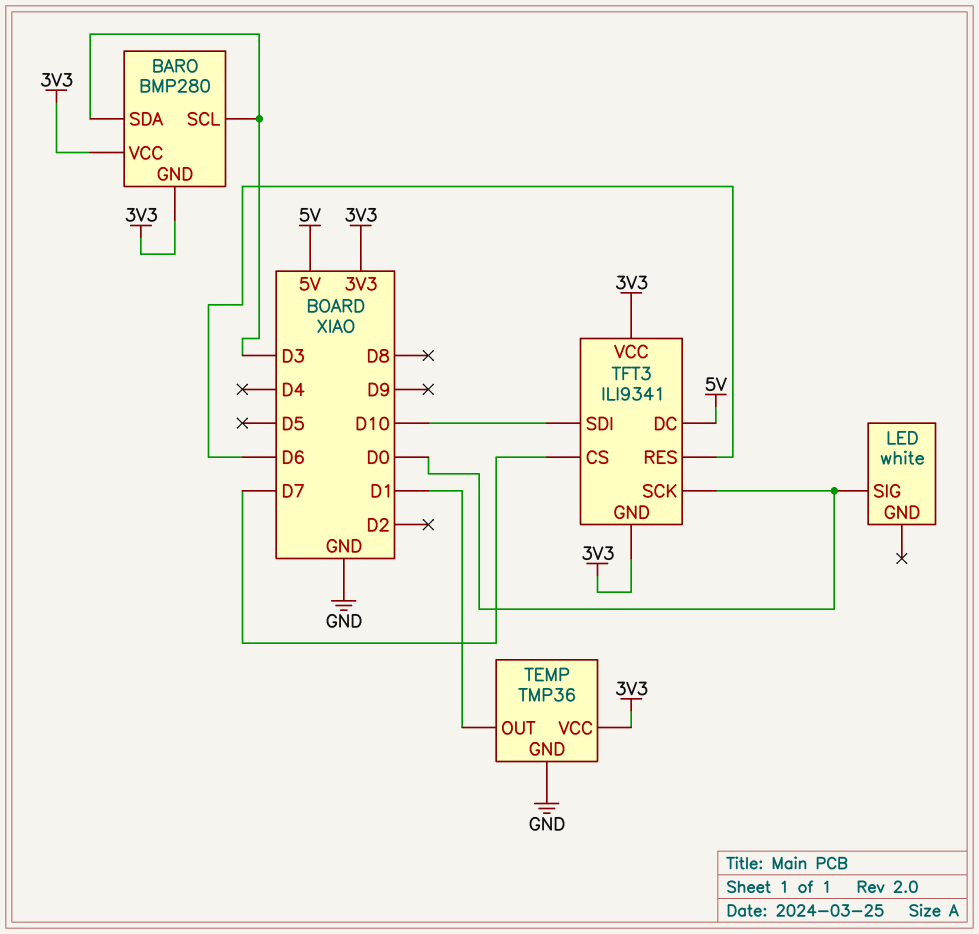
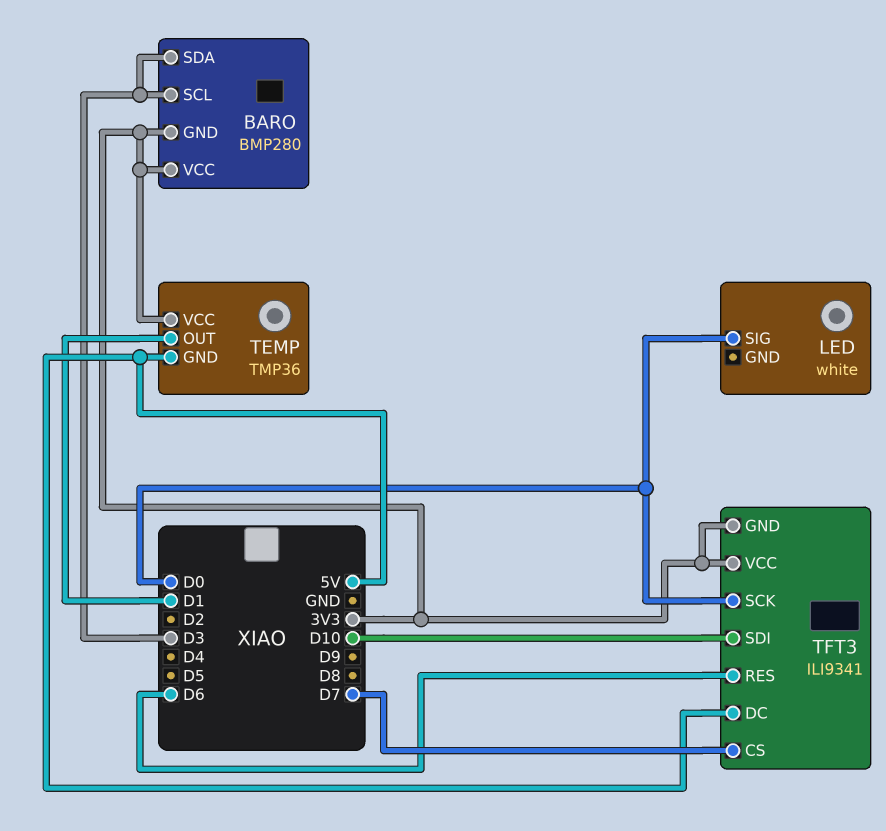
TEMP pin GND: GND -> 5V

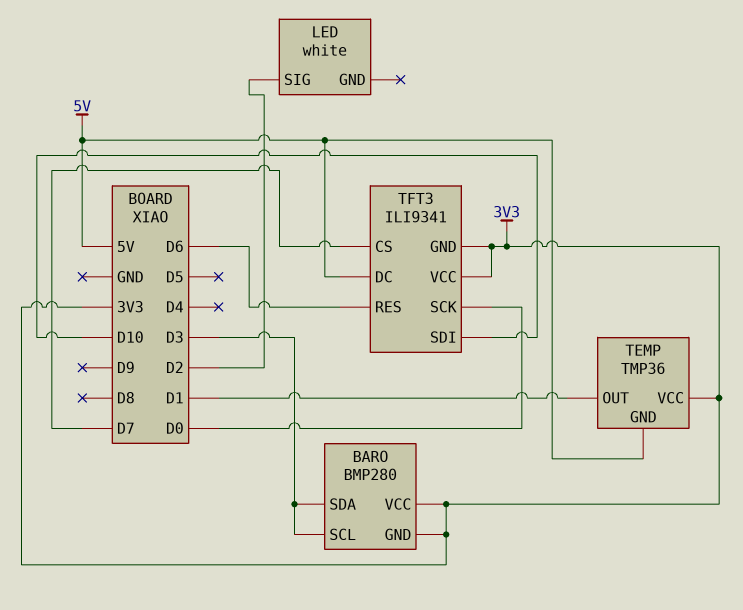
LED pin SIG: D0 -> D2

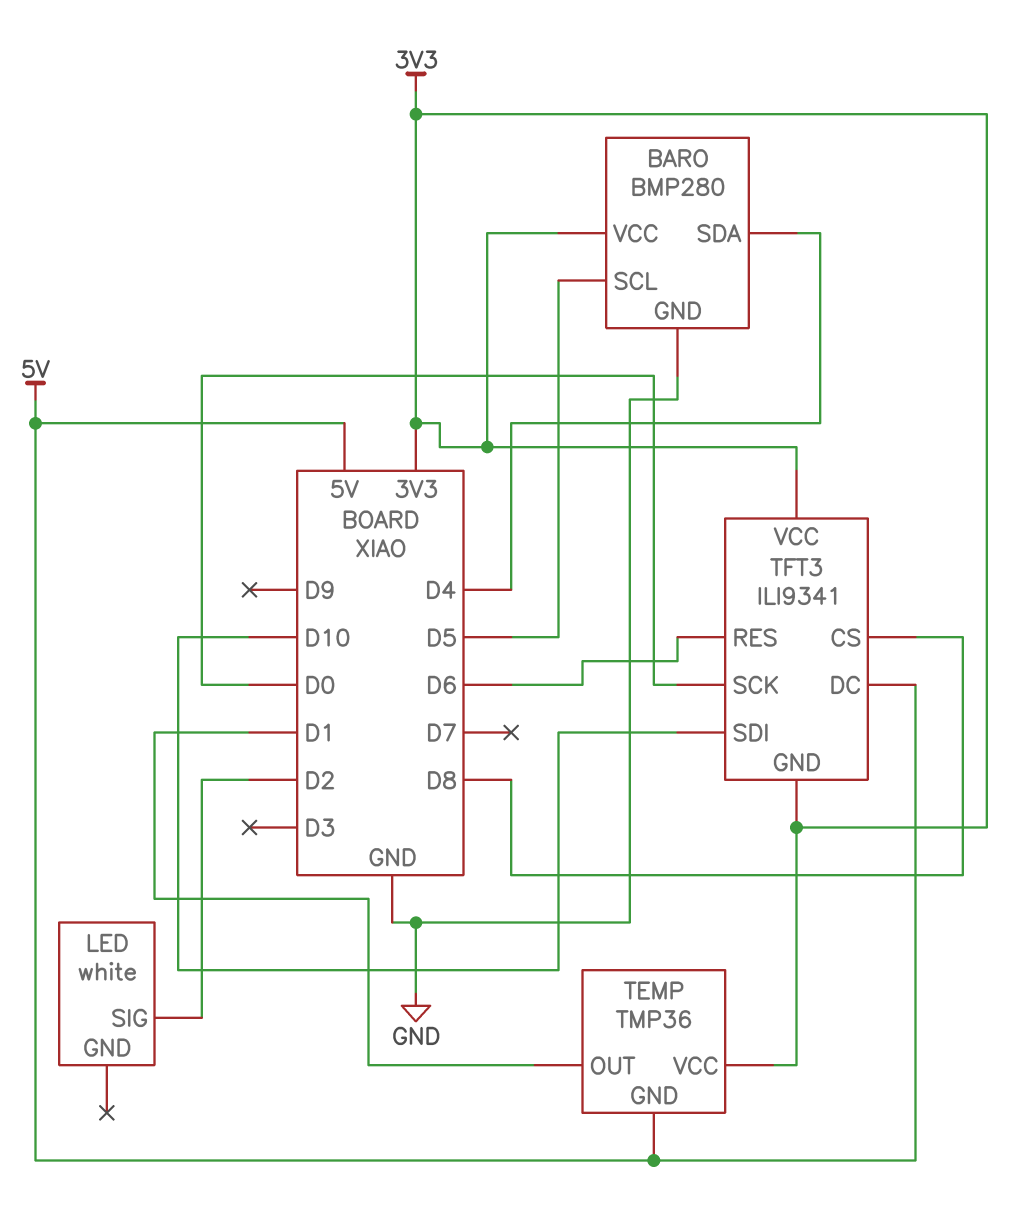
BARO pin GND: 3V3 -> GND
BARO pin SCL: D3 -> D5
BARO pin SDA: D3 -> D4
TFT3 pin CS: D7 -> D8

